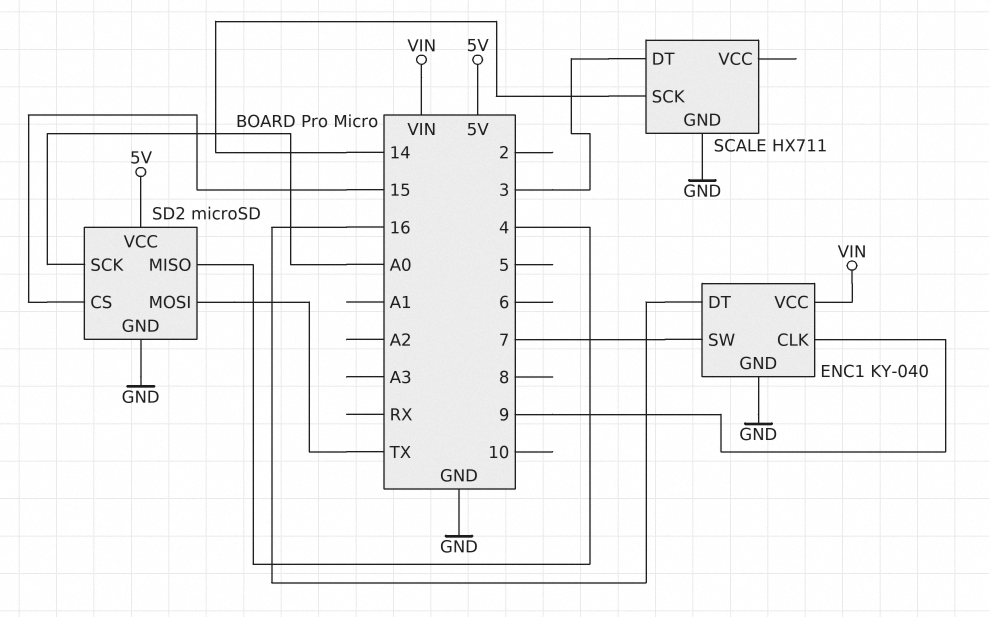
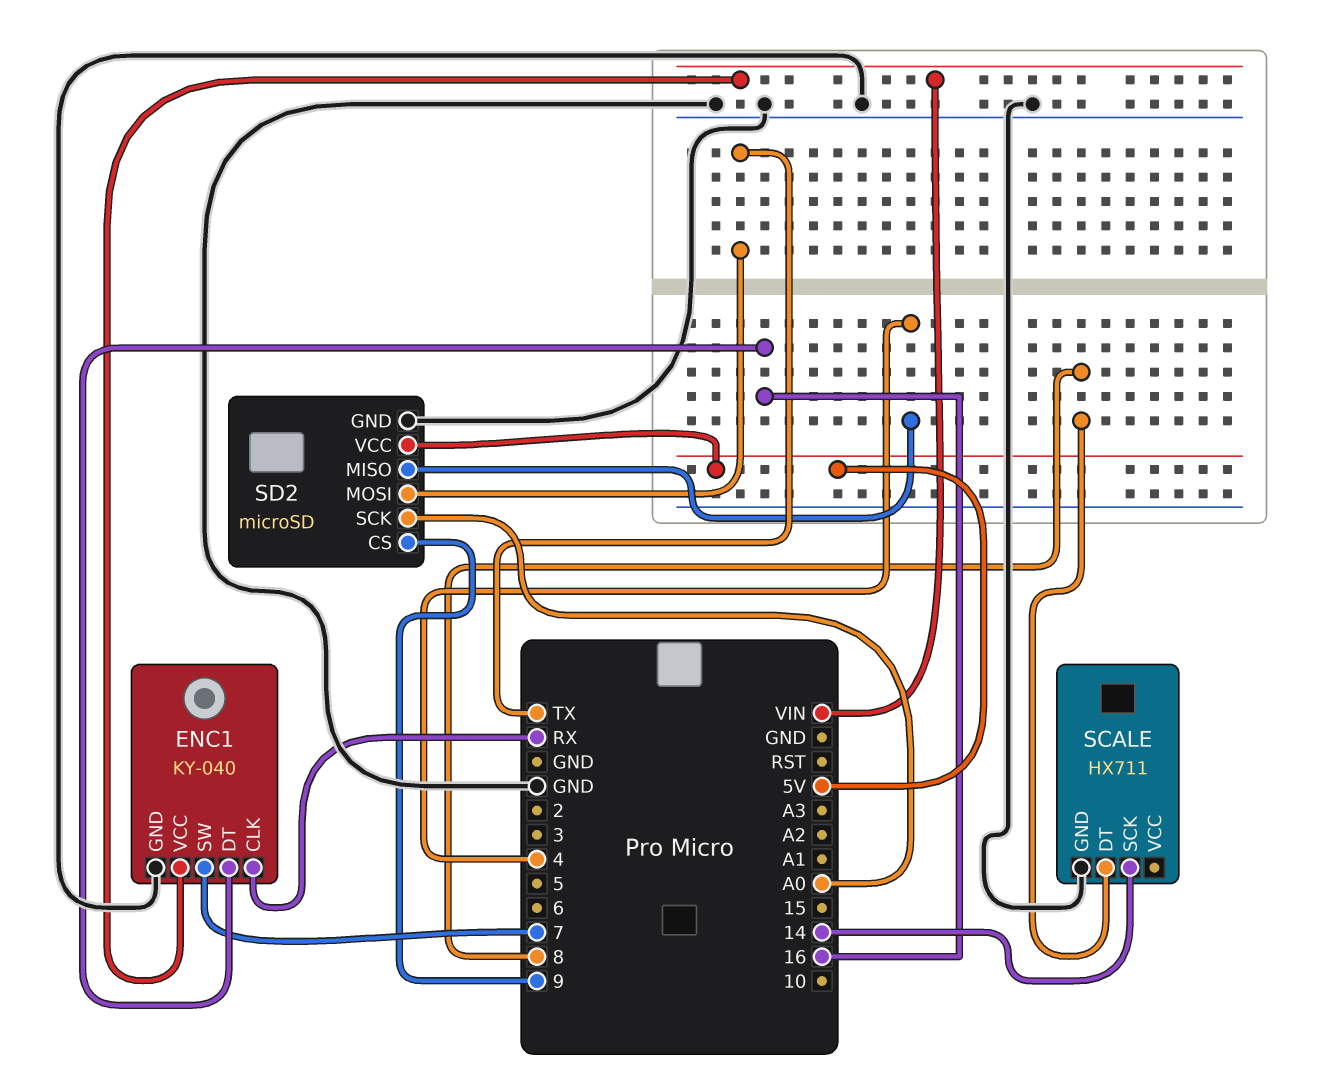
ENC1 pin CLK: 9 -> RX
SCALE pin DT: 3 -> 8
SD2 pin CS: 15 -> 9

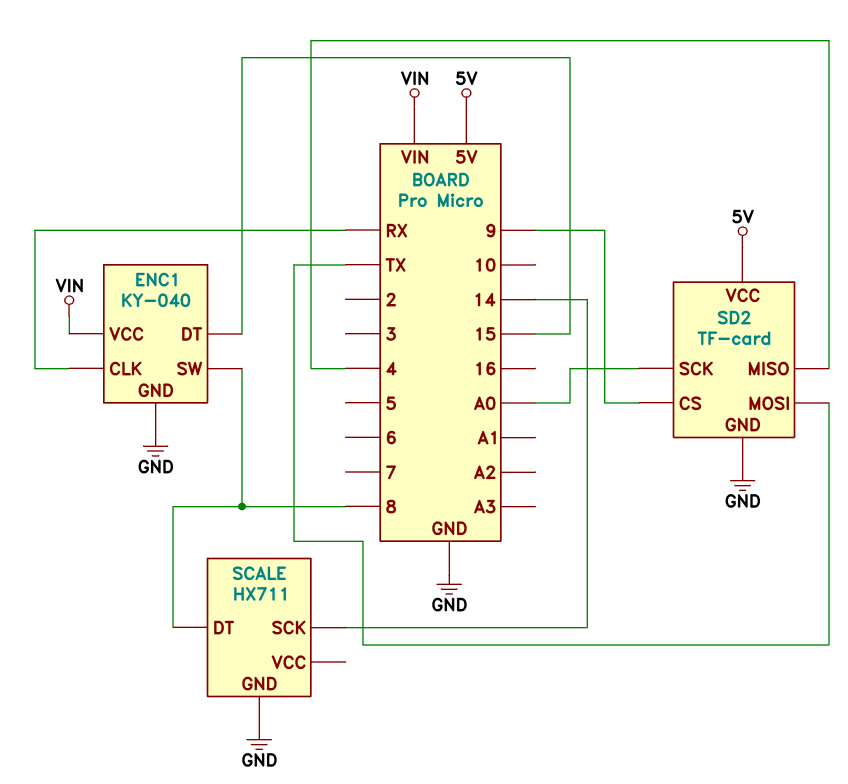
ENC1 pin DT: 16 -> 15
ENC1 pin SW: 7 -> 8
SD2: microSD -> TF-card

